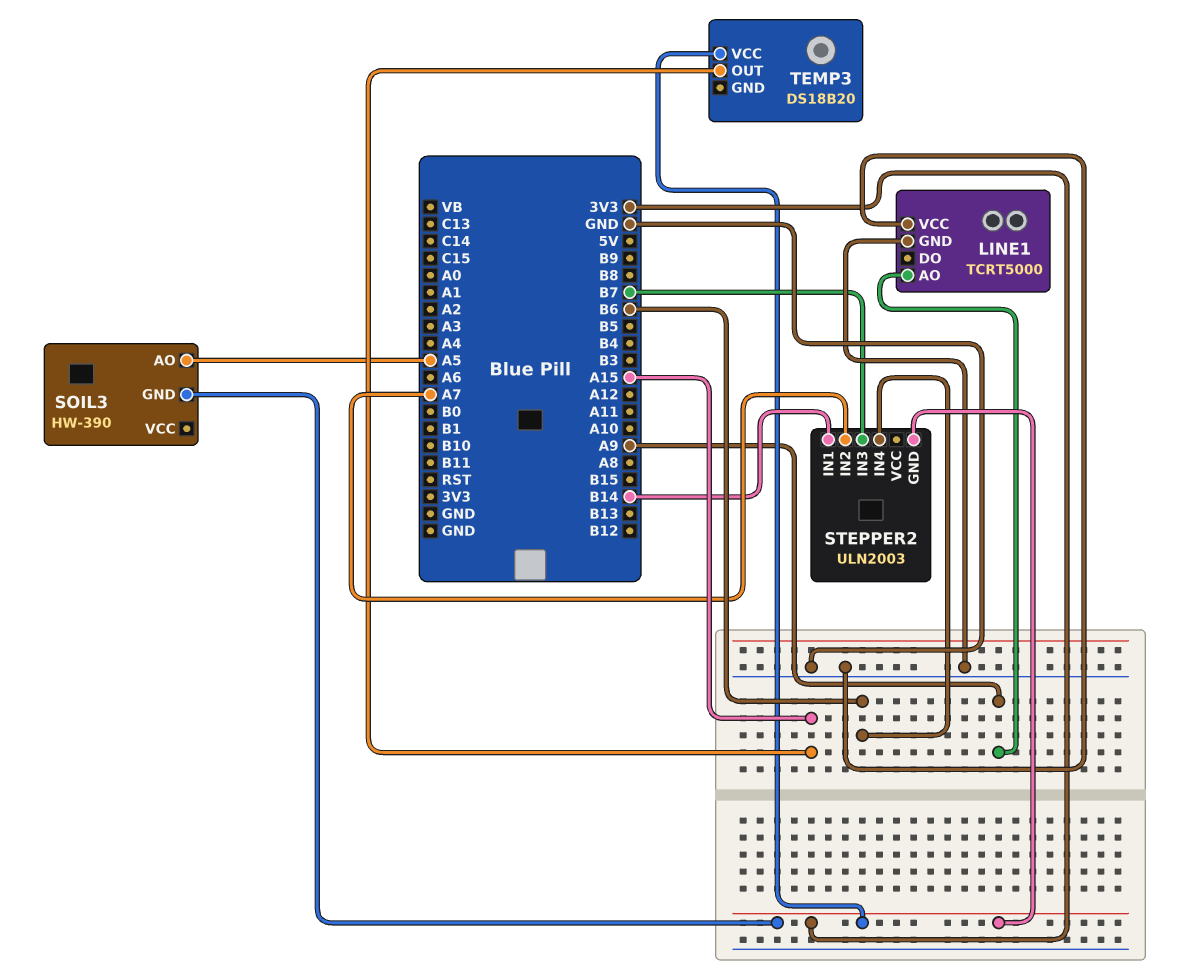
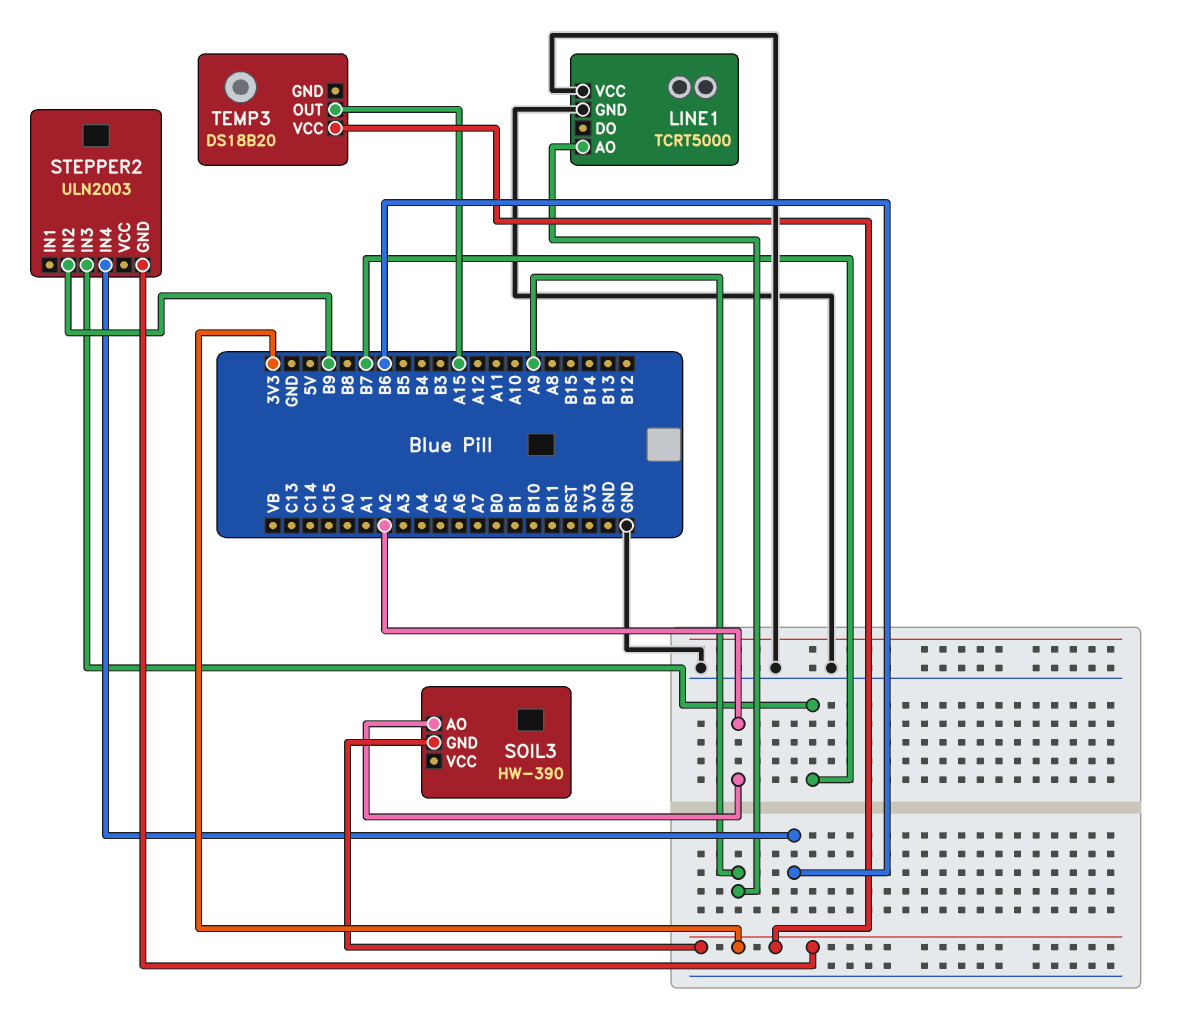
SOIL3 pin AO: A5 -> A2
STEPPER2 pin IN1: B14 -> none
STEPPER2 pin IN2: A7 -> B9

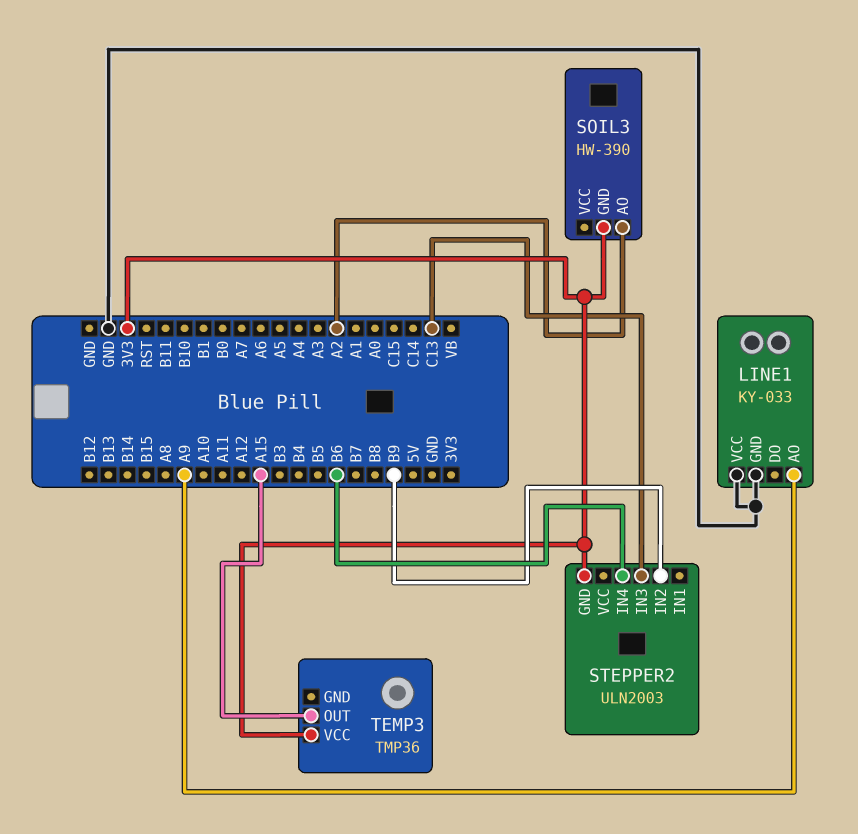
LINE1: TCRT5000 -> KY-033
STEPPER2 pin IN3: B7 -> C13
TEMP3: DS18B20 -> TMP36

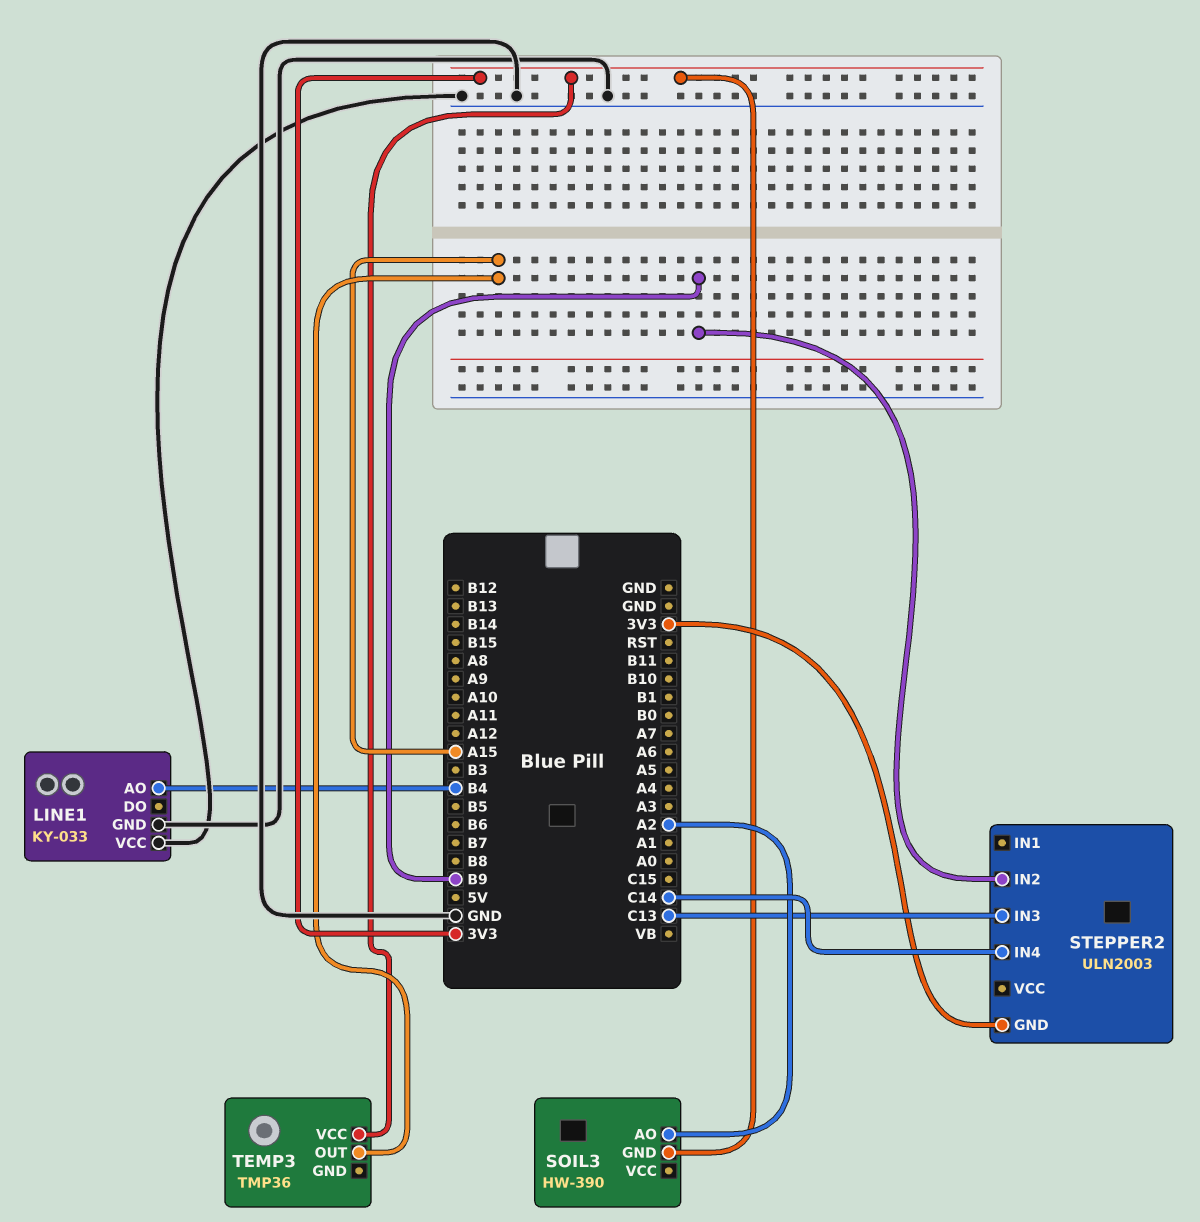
LINE1 pin AO: A9 -> B4
STEPPER2 pin IN4: B6 -> C14

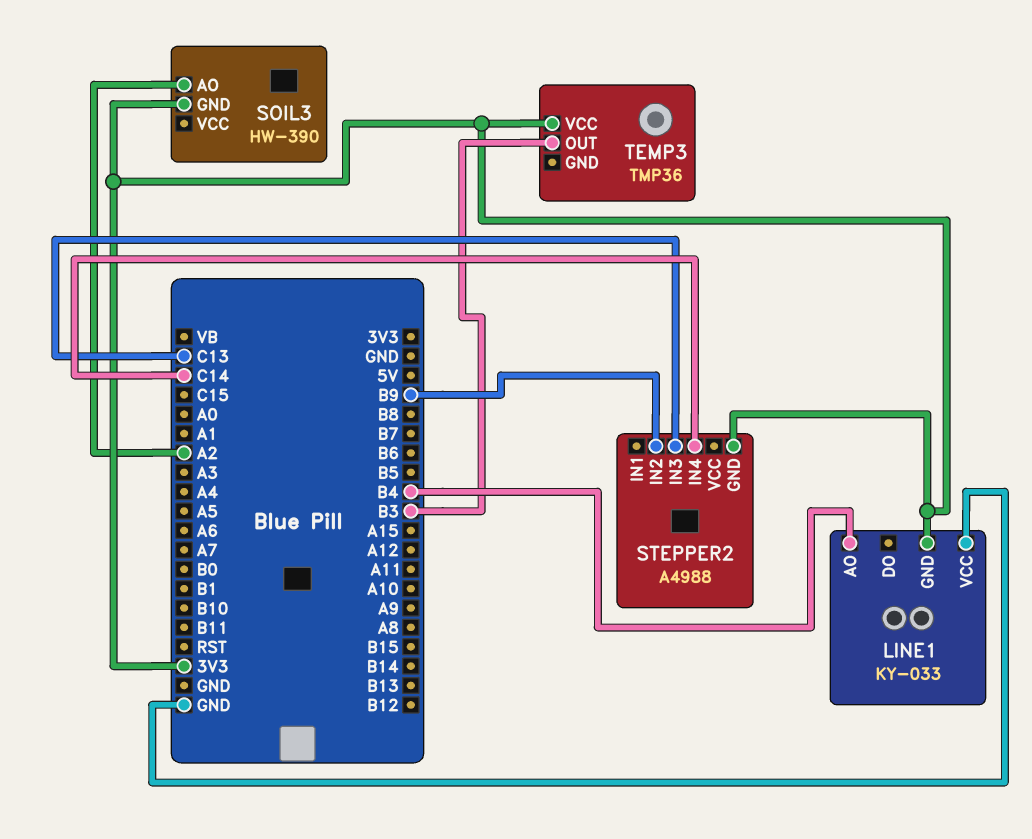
LINE1 pin GND: GND -> 3V3
STEPPER2: ULN2003 -> A4988
TEMP3 pin OUT: A15 -> B3

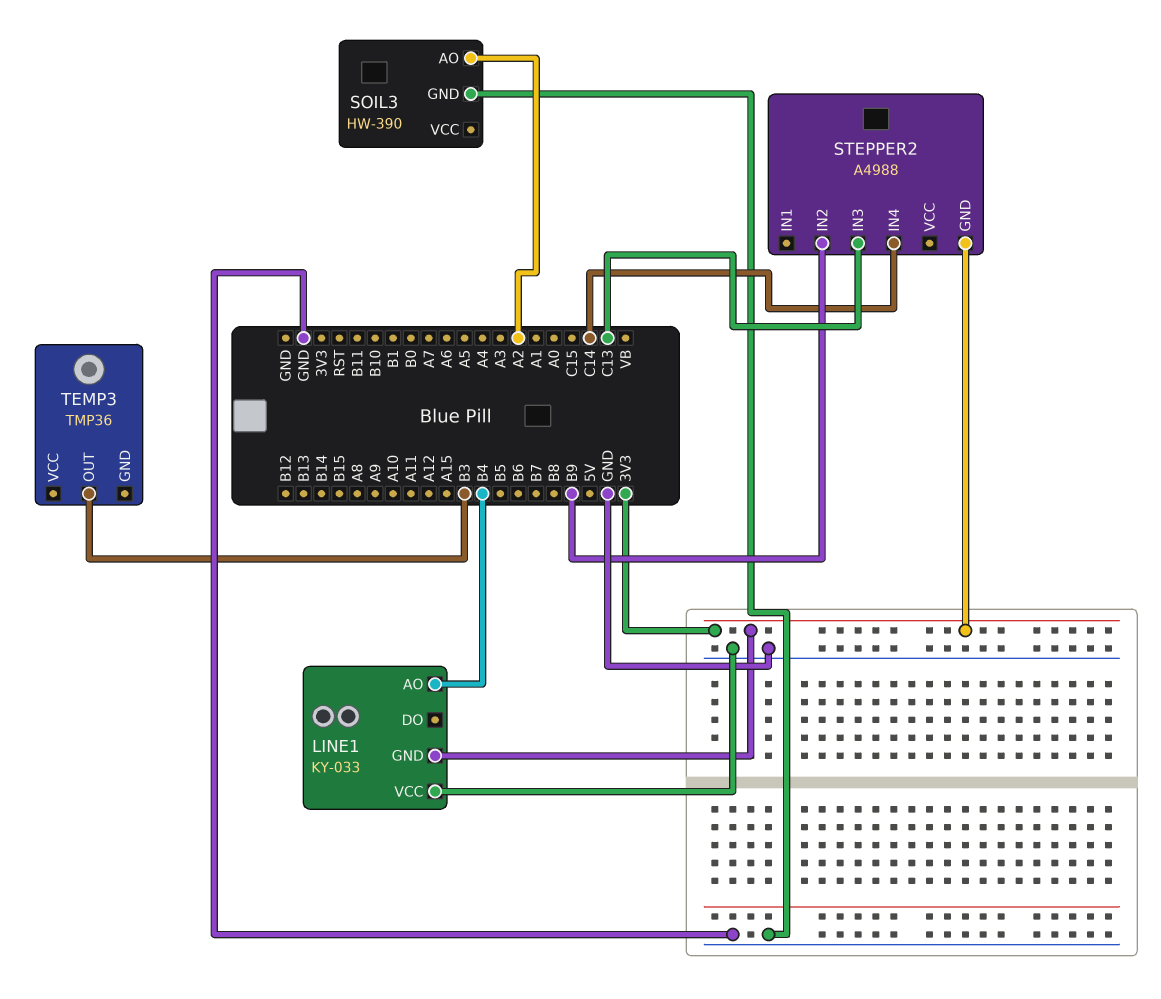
SOIL3 pin GND: 3V3 -> GND
TEMP3 pin VCC: 3V3 -> none

